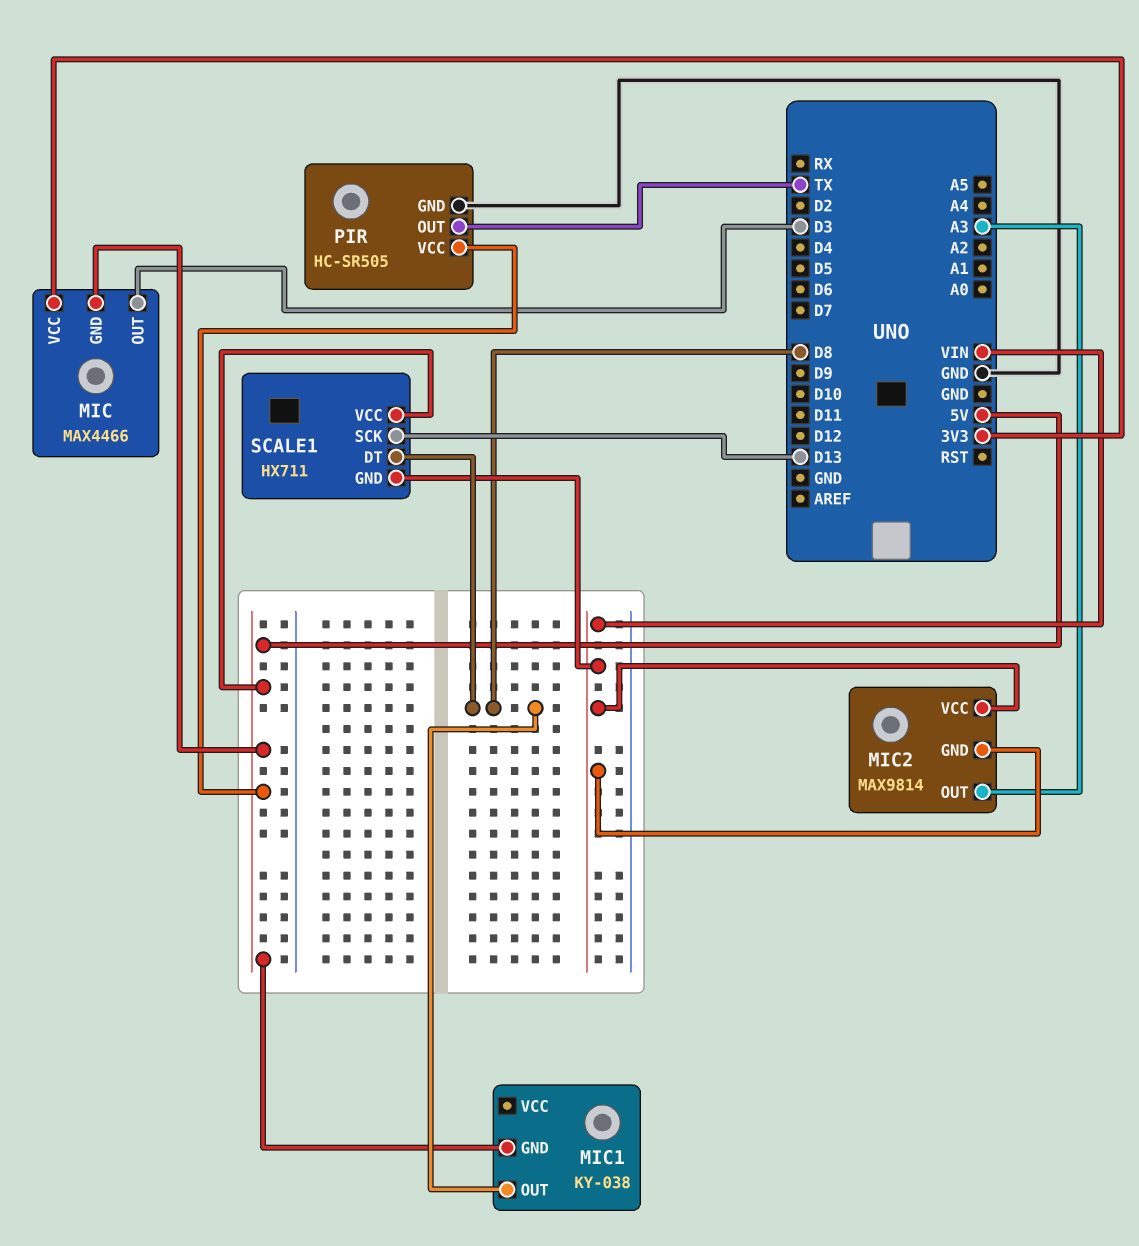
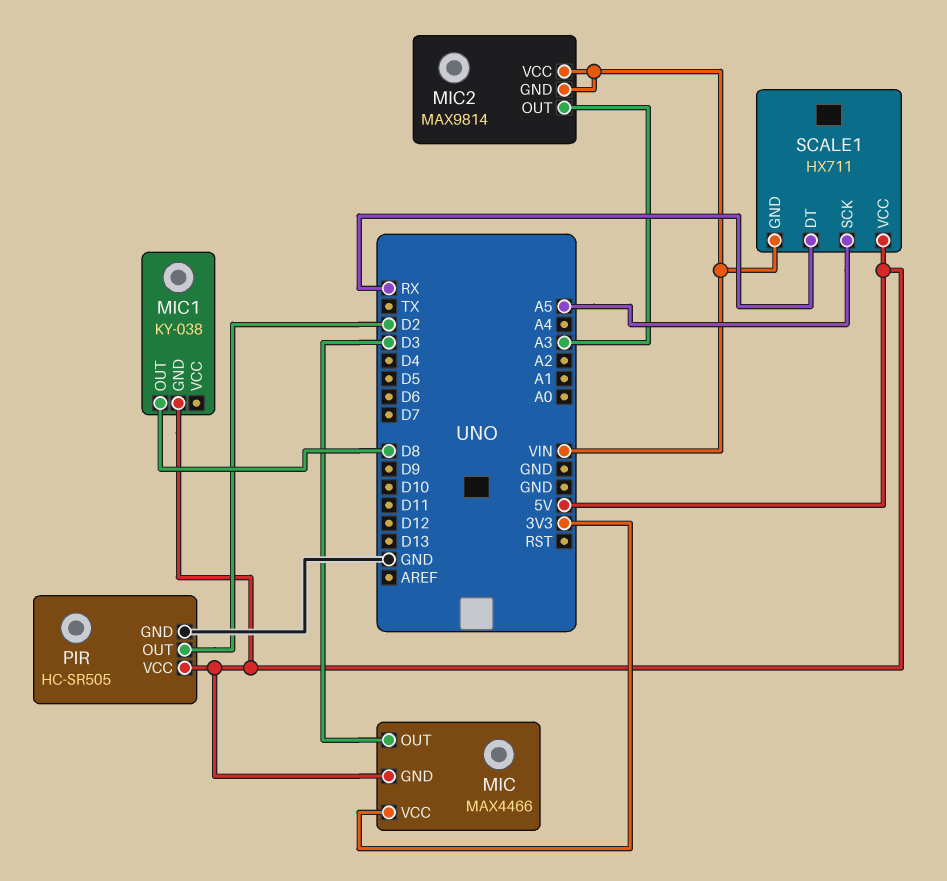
PIR pin OUT: TX -> D2
SCALE1 pin DT: D8 -> RX
SCALE1 pin SCK: D13 -> A5

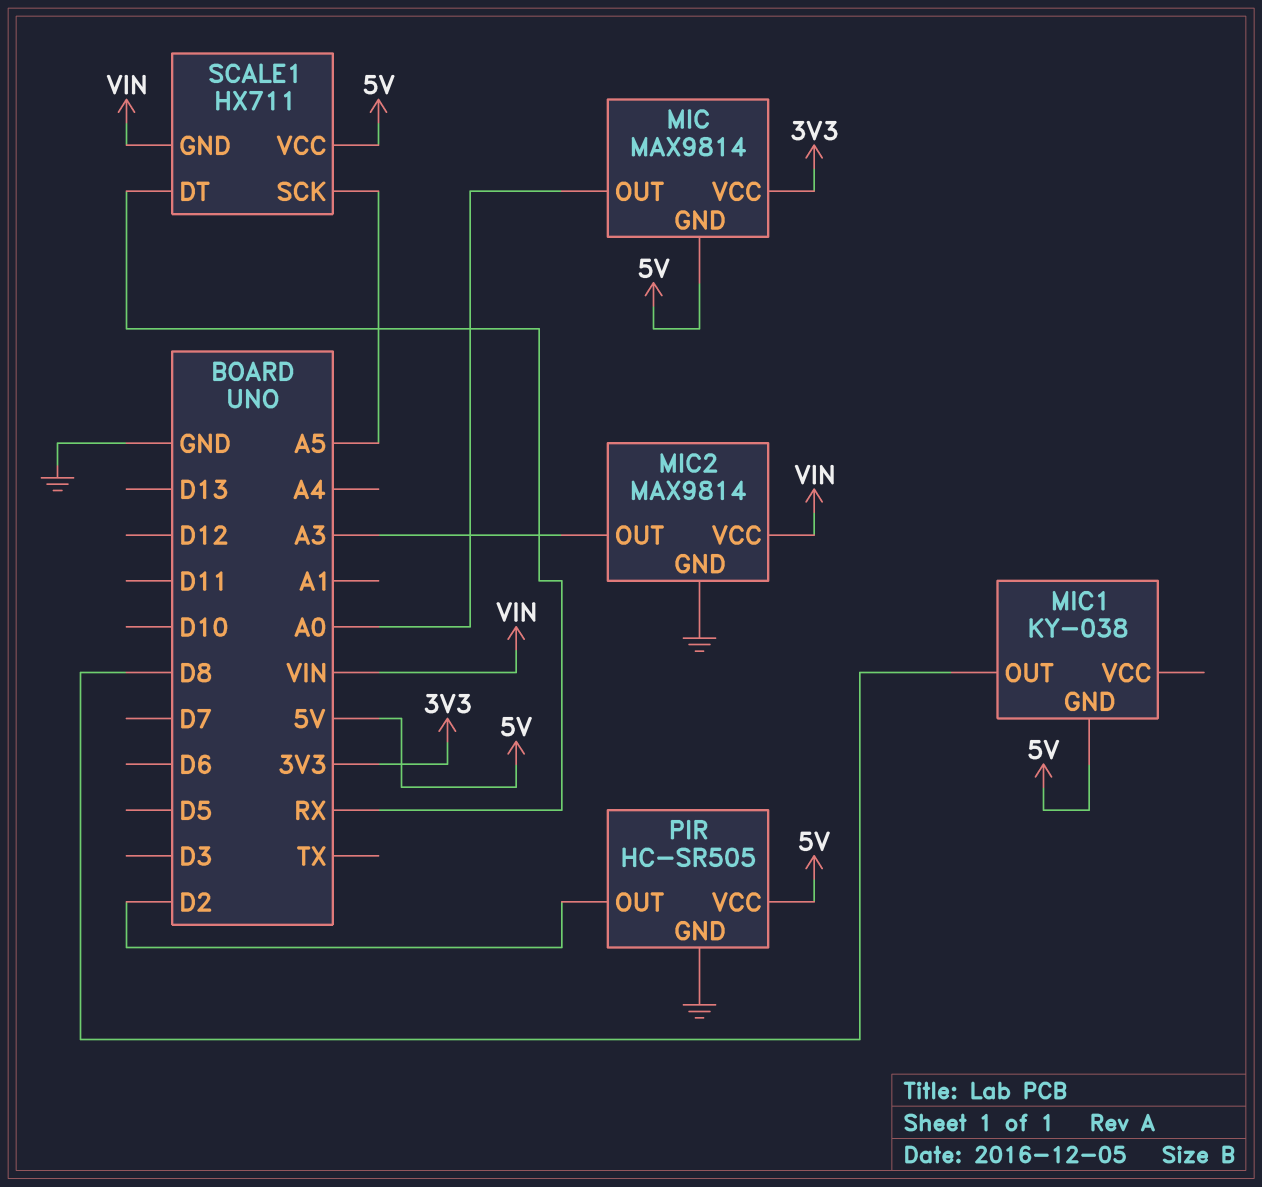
MIC: MAX4466 -> MAX9814
MIC pin OUT: D3 -> A0
MIC2 pin GND: VIN -> GND

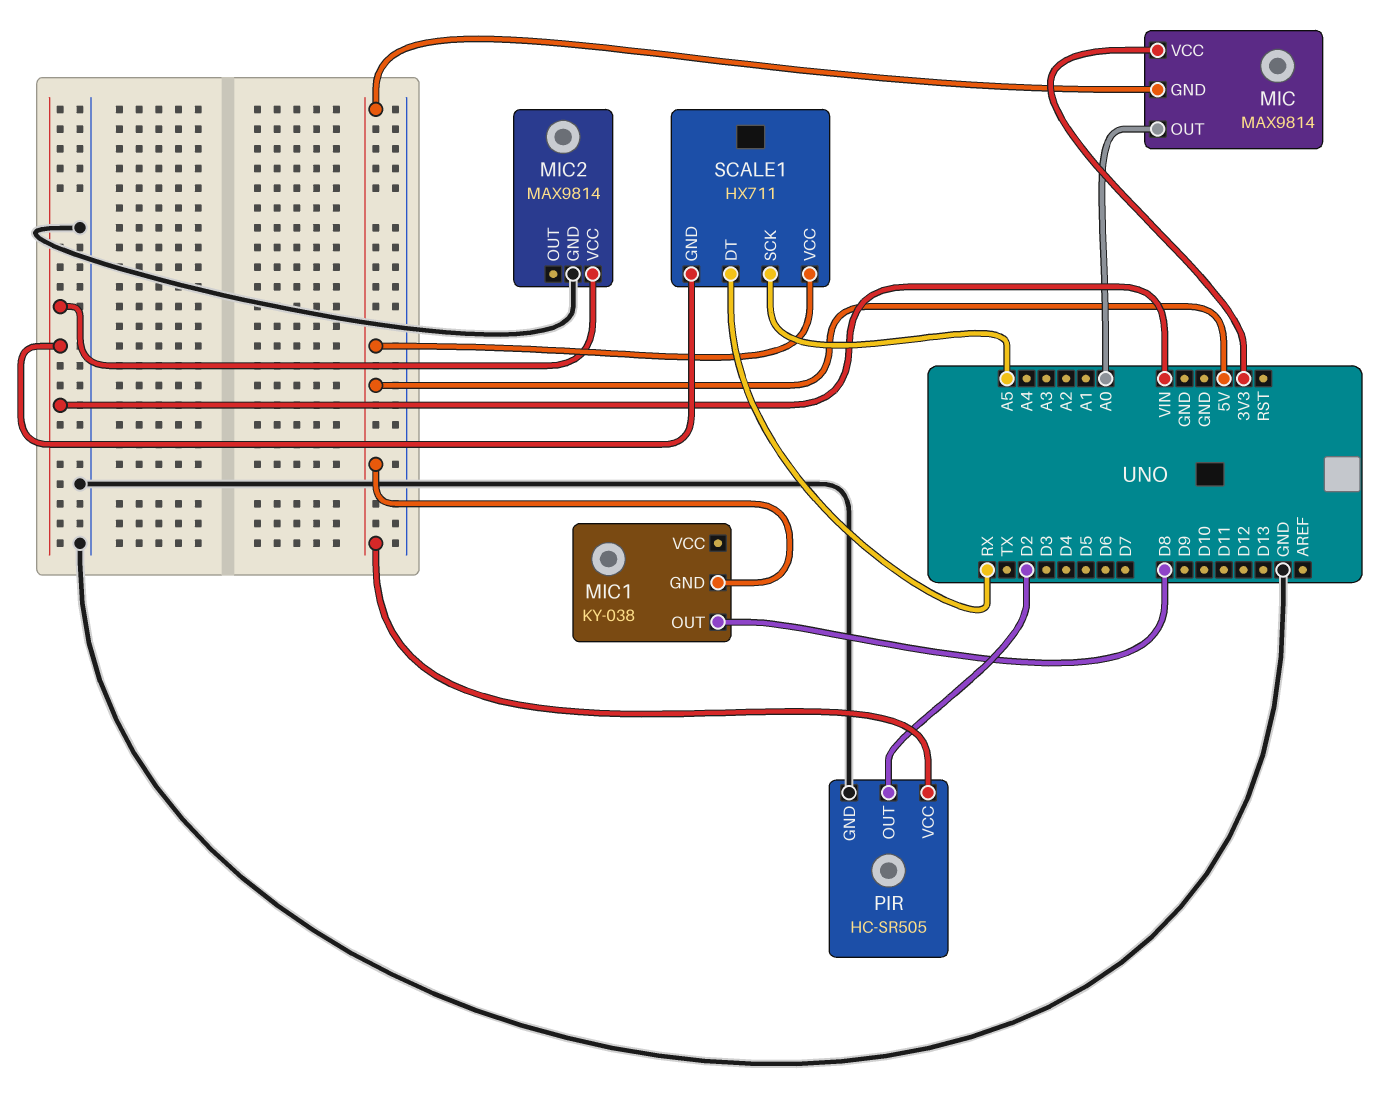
MIC2 pin OUT: A3 -> none

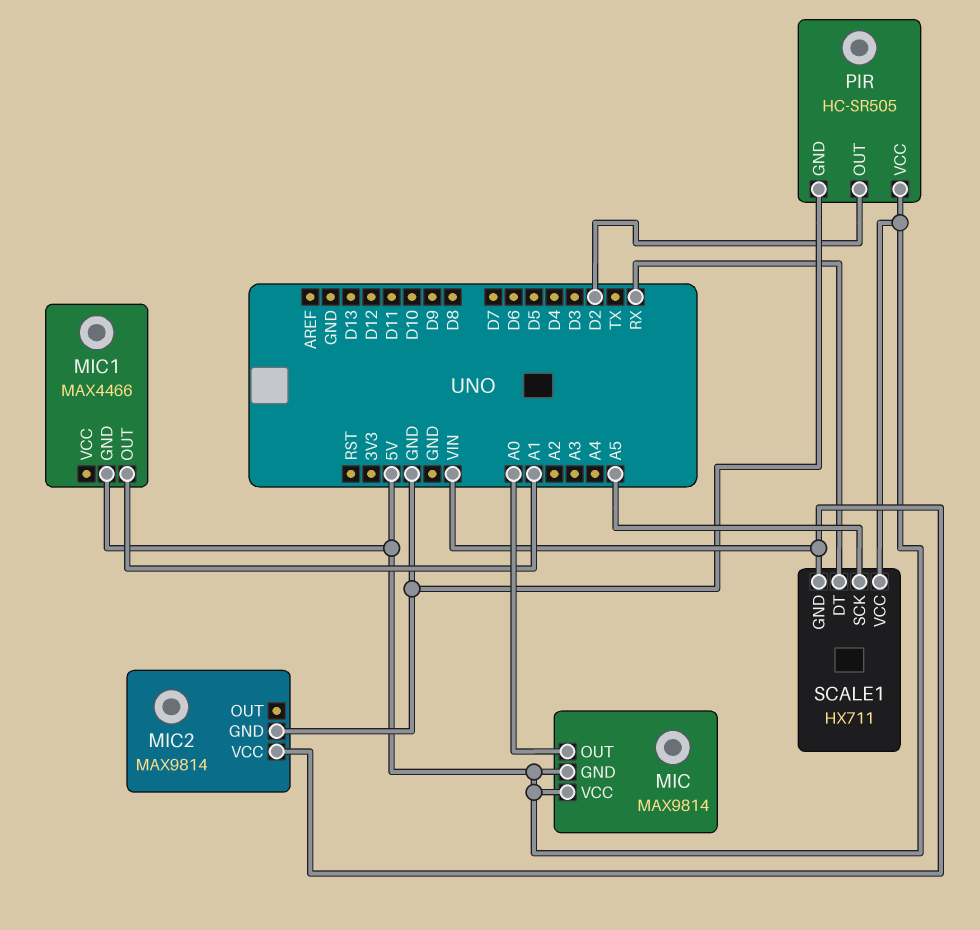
MIC pin VCC: 3V3 -> 5V
MIC1: KY-038 -> MAX4466
MIC1 pin OUT: D8 -> A1

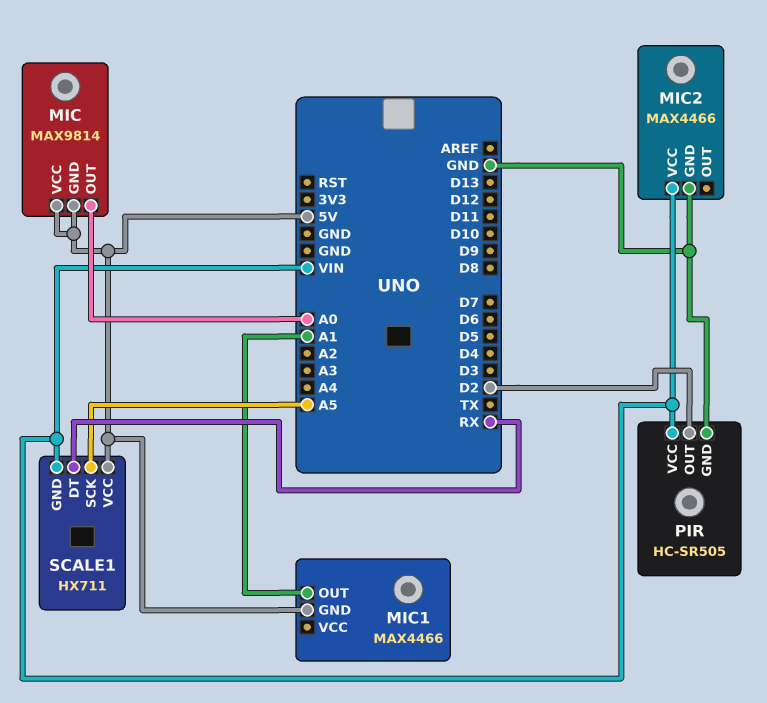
MIC2: MAX9814 -> MAX4466
PIR pin VCC: 5V -> VIN

